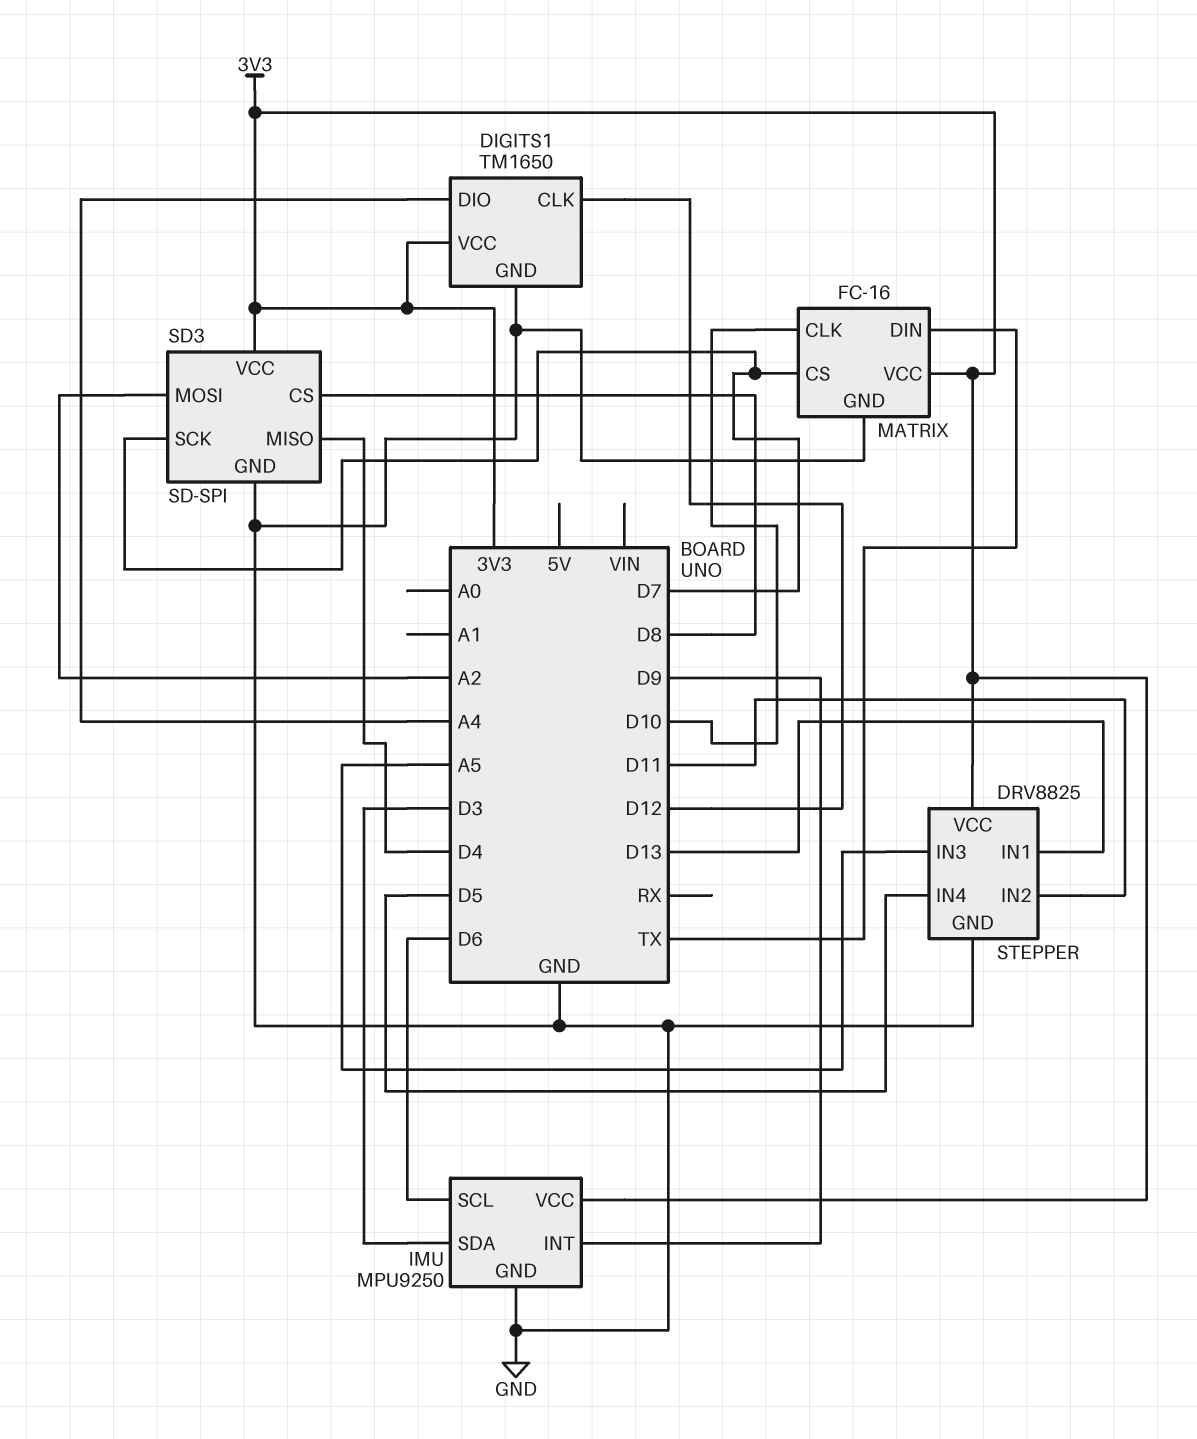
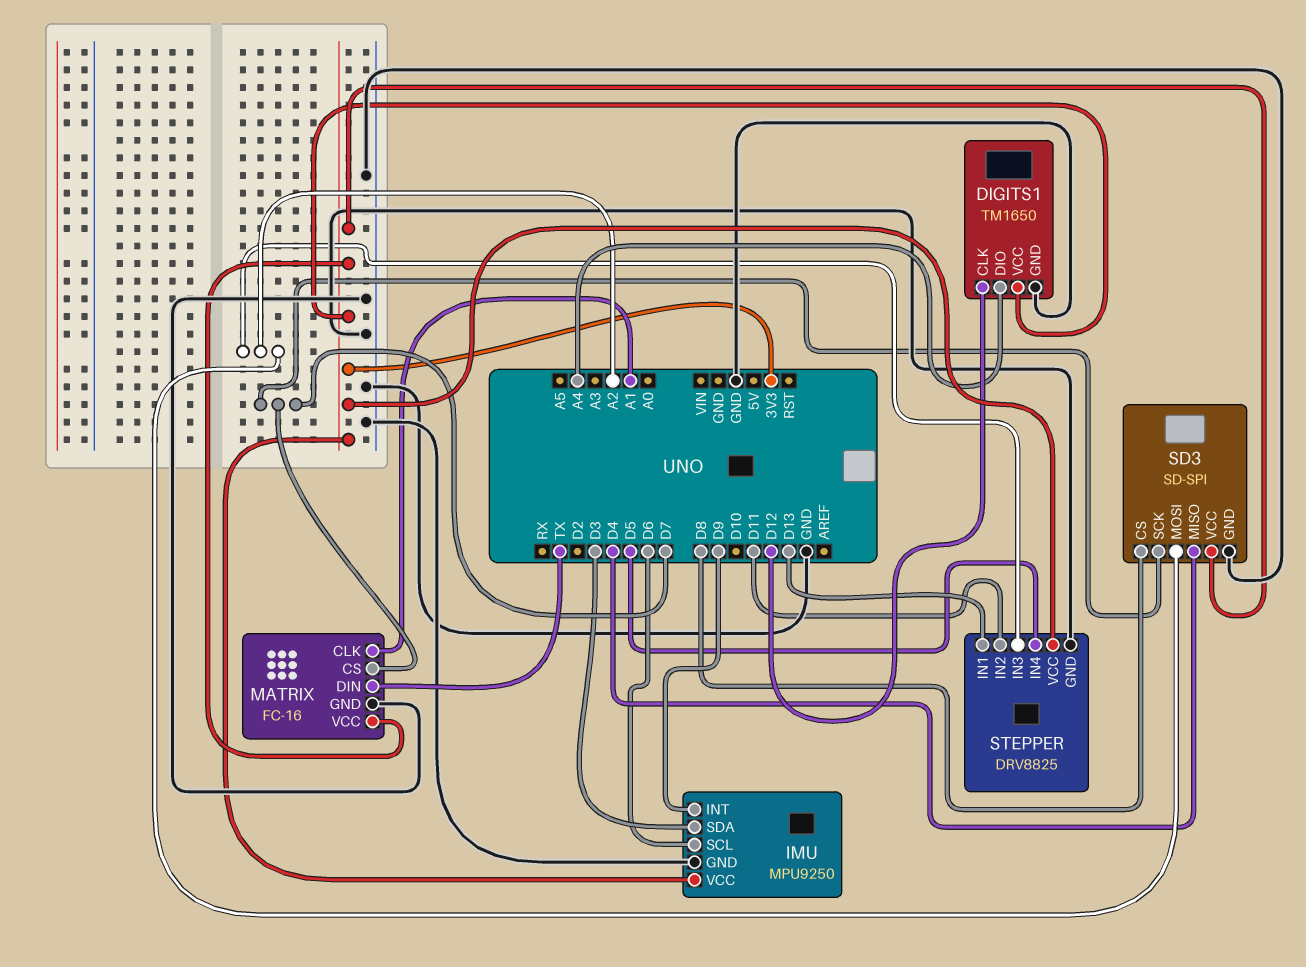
MATRIX pin CLK: D10 -> A1
STEPPER pin IN3: A5 -> A2

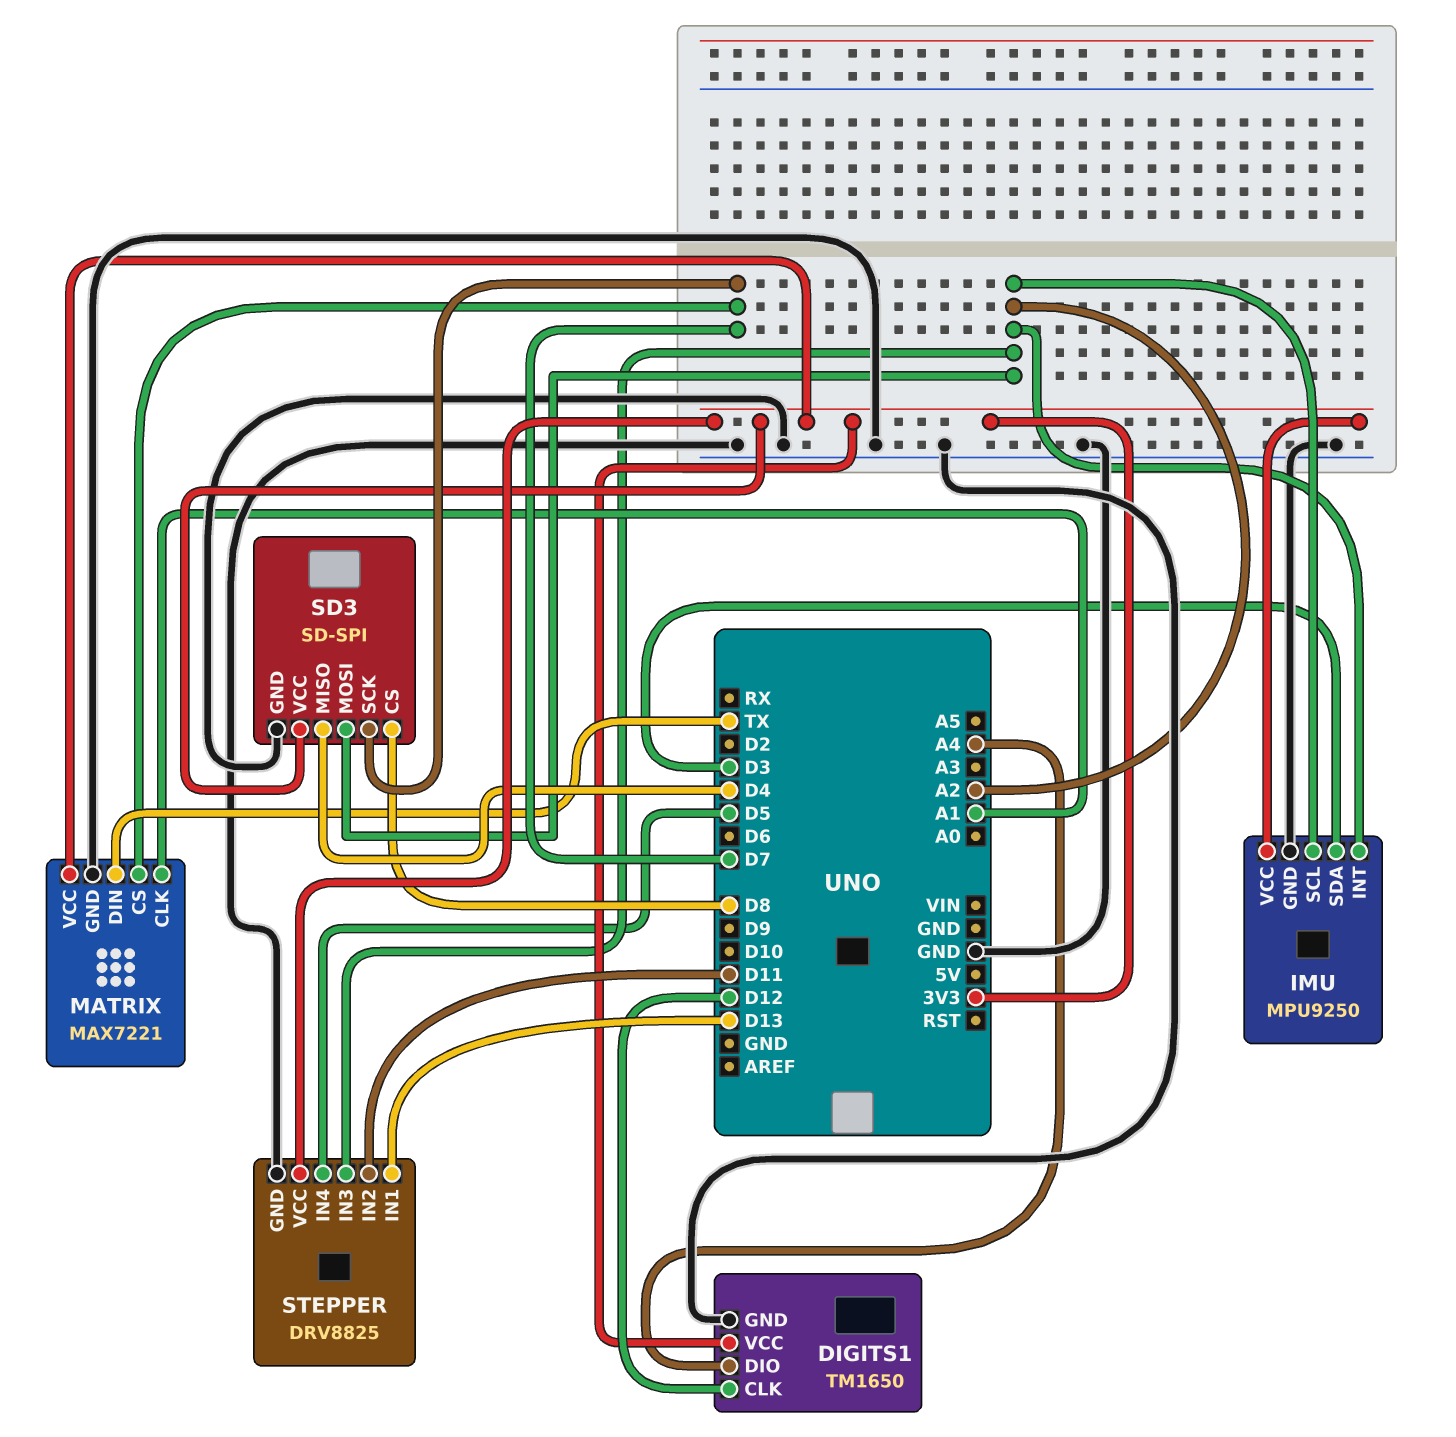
IMU pin INT: D9 -> A2
IMU pin SCL: D6 -> A2
MATRIX: FC-16 -> MAX7221

